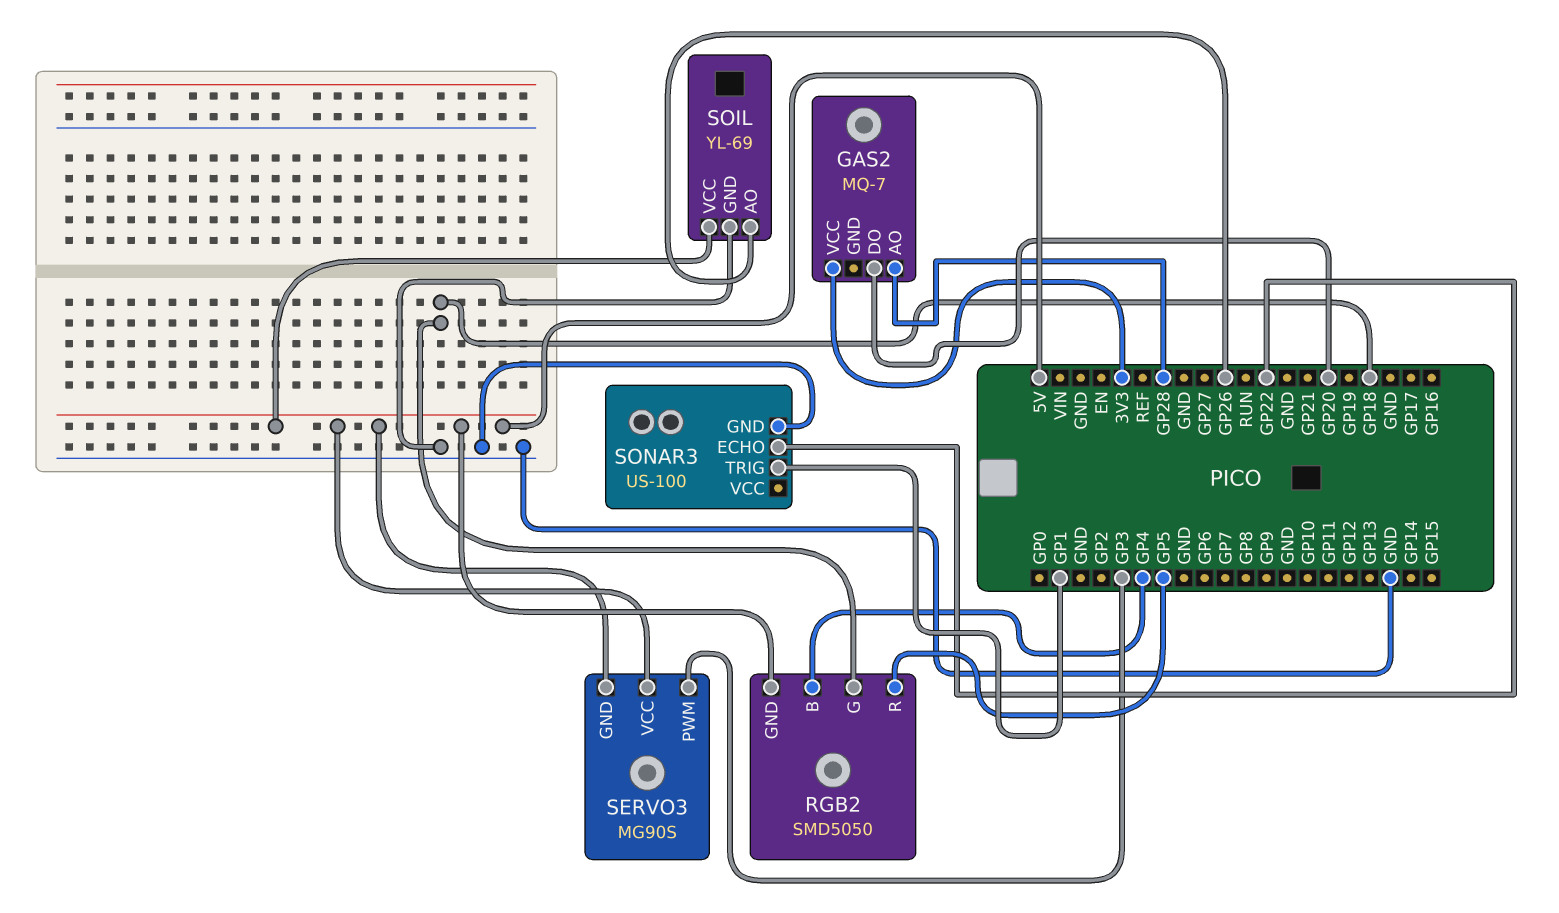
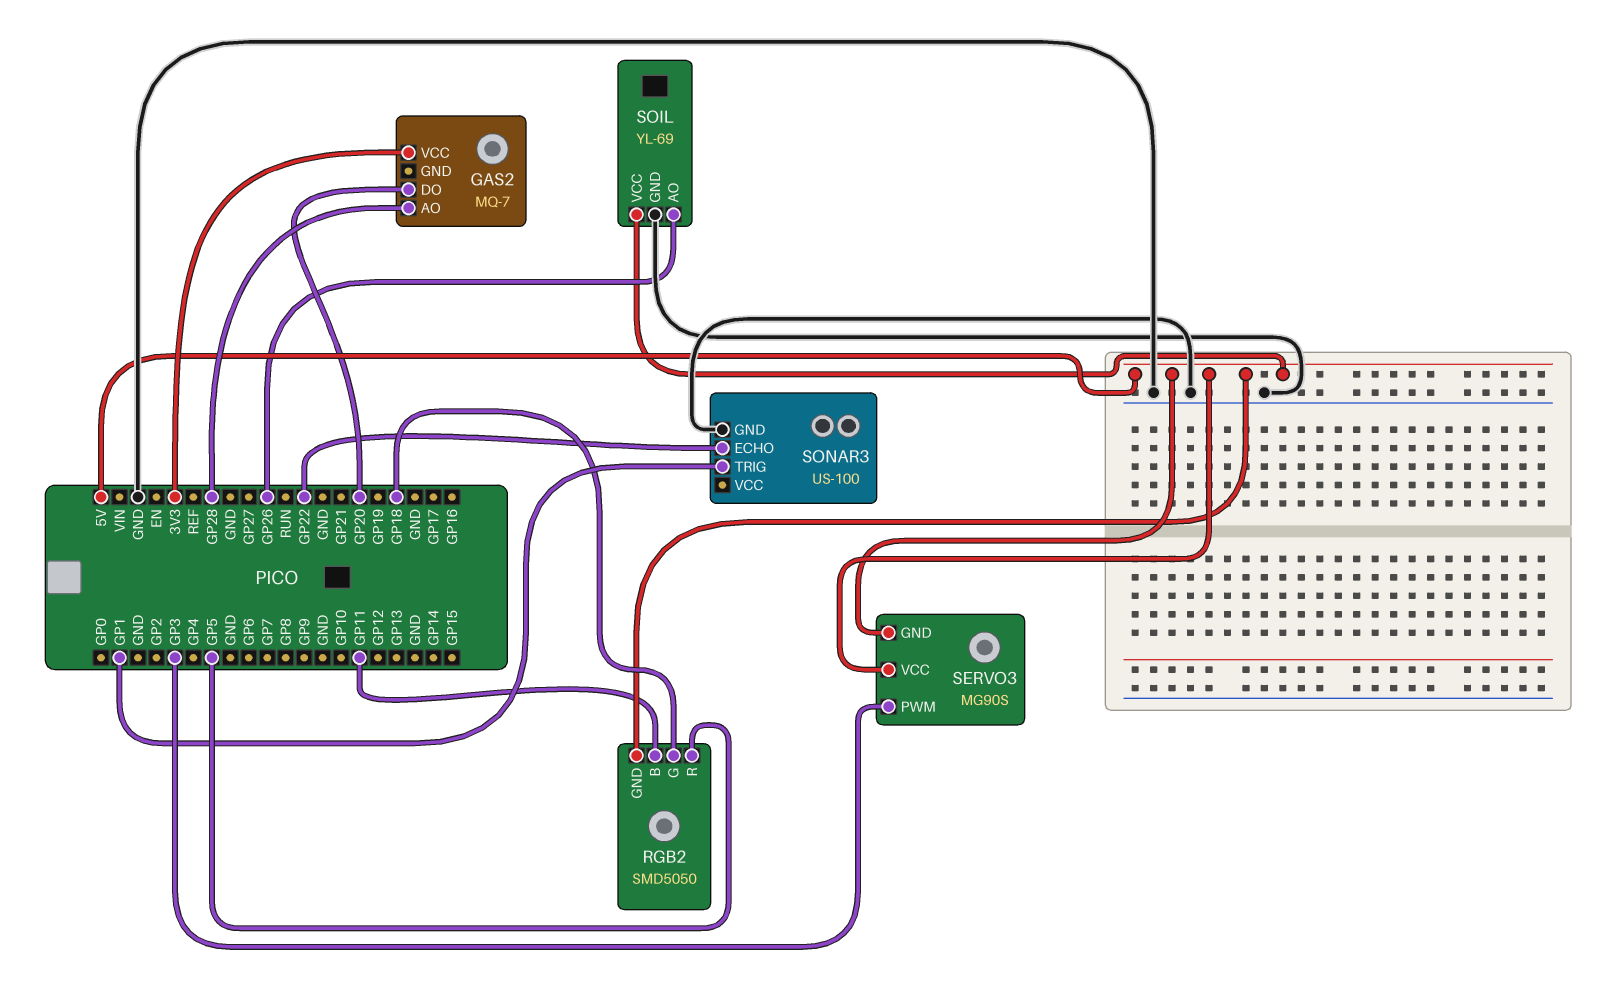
RGB2 pin B: GP4 -> GP11

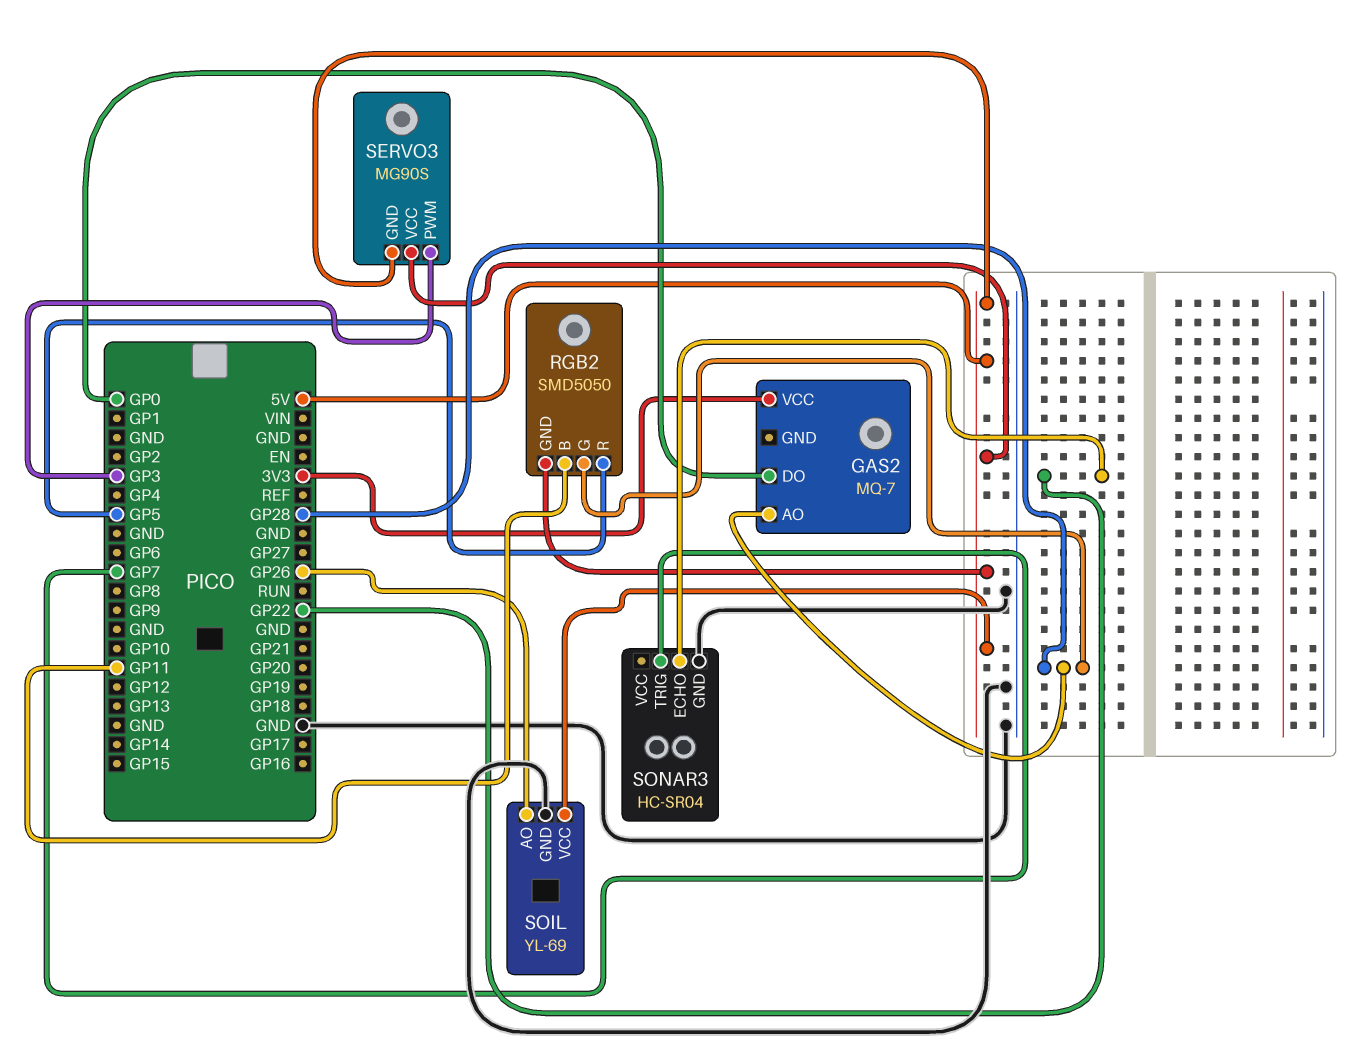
GAS2 pin DO: GP20 -> GP0
RGB2 pin G: GP18 -> GP28
SONAR3: US-100 -> HC-SR04
SONAR3 pin TRIG: GP1 -> GP7

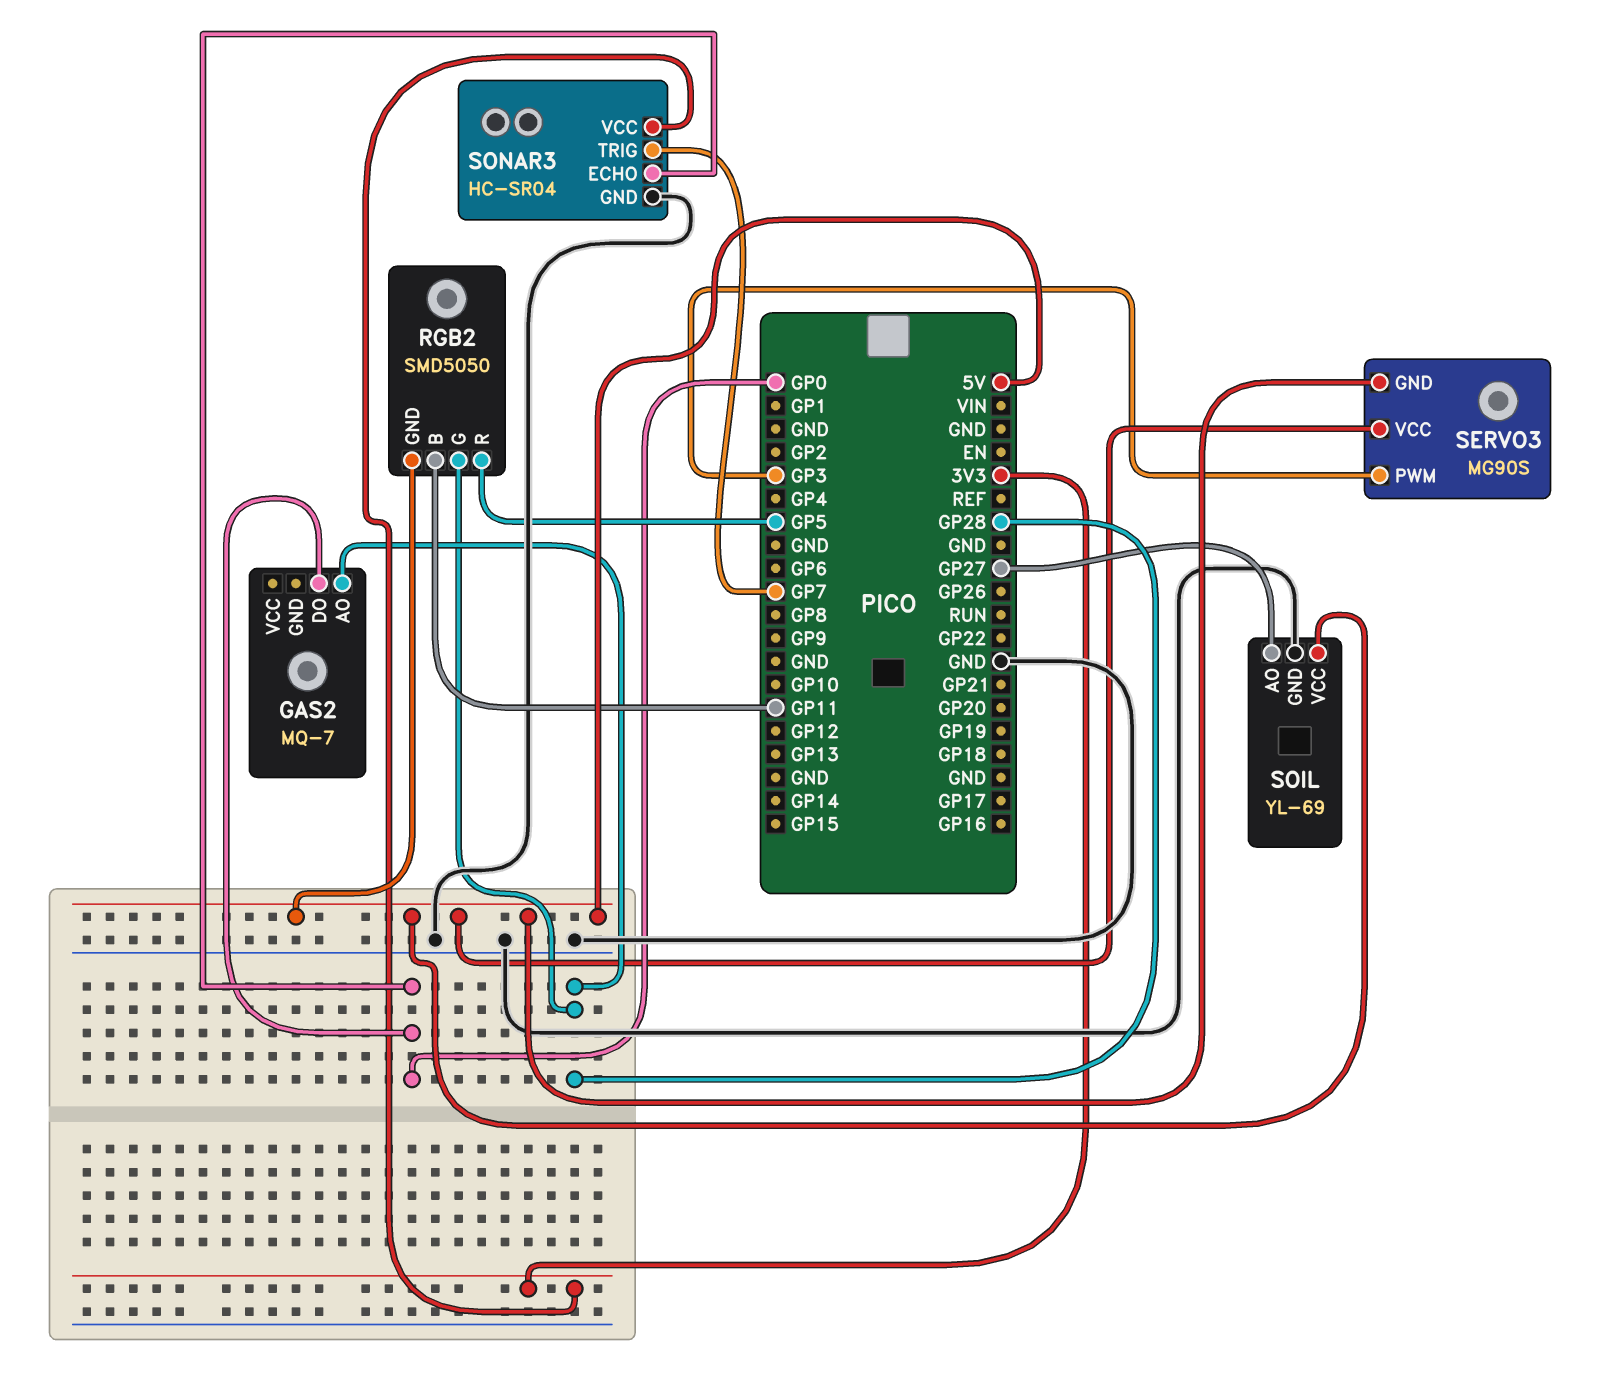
GAS2 pin VCC: 3V3 -> none
SOIL pin AO: GP26 -> GP27
SONAR3 pin ECHO: GP22 -> GP0
SONAR3 pin VCC: none -> 3V3

